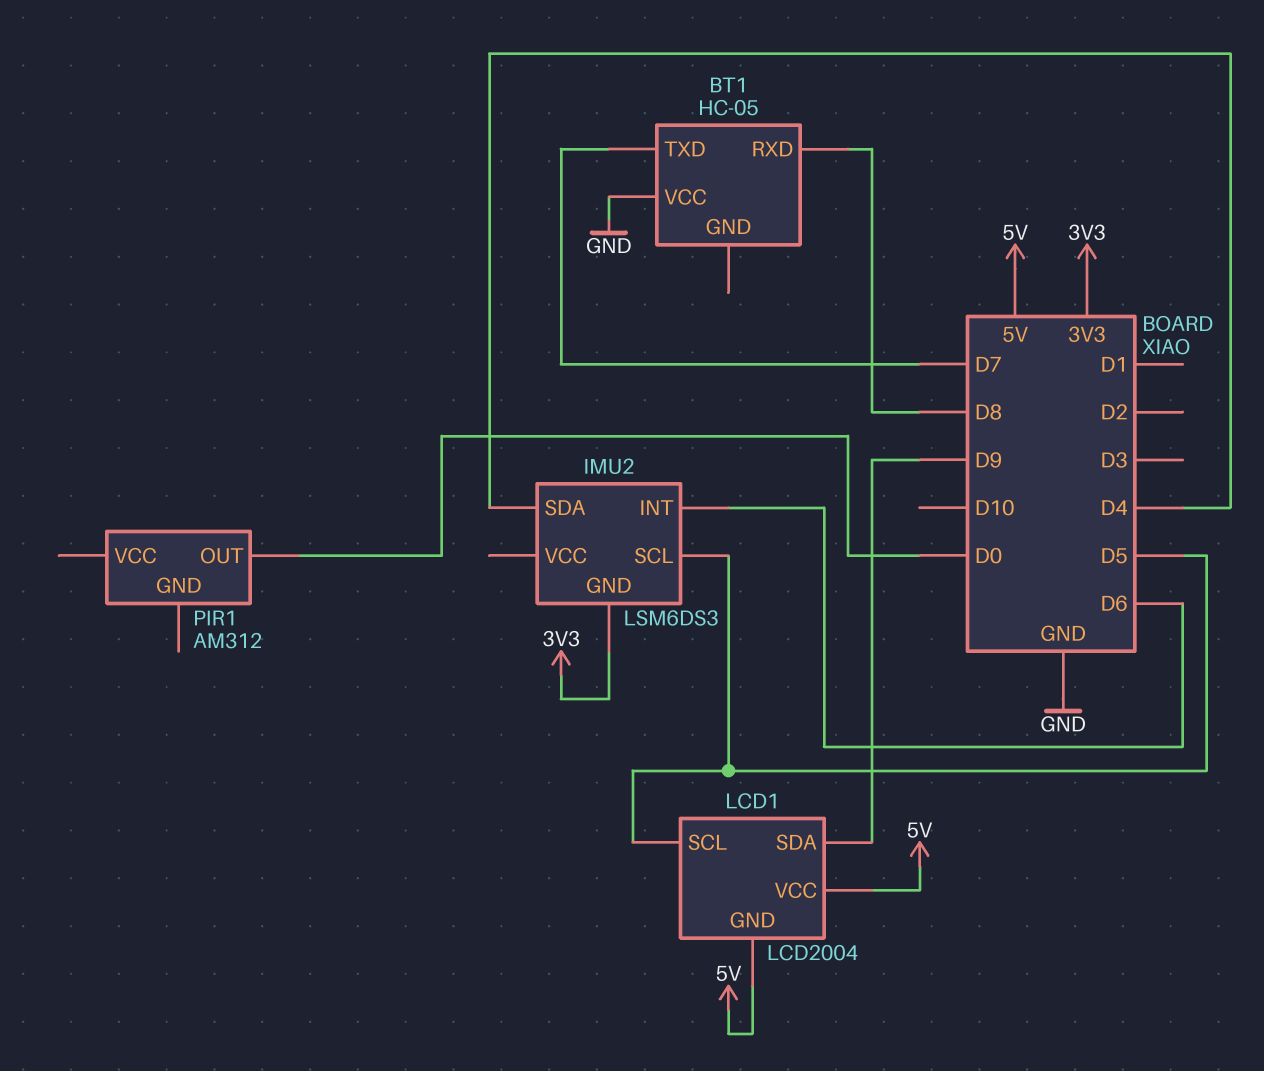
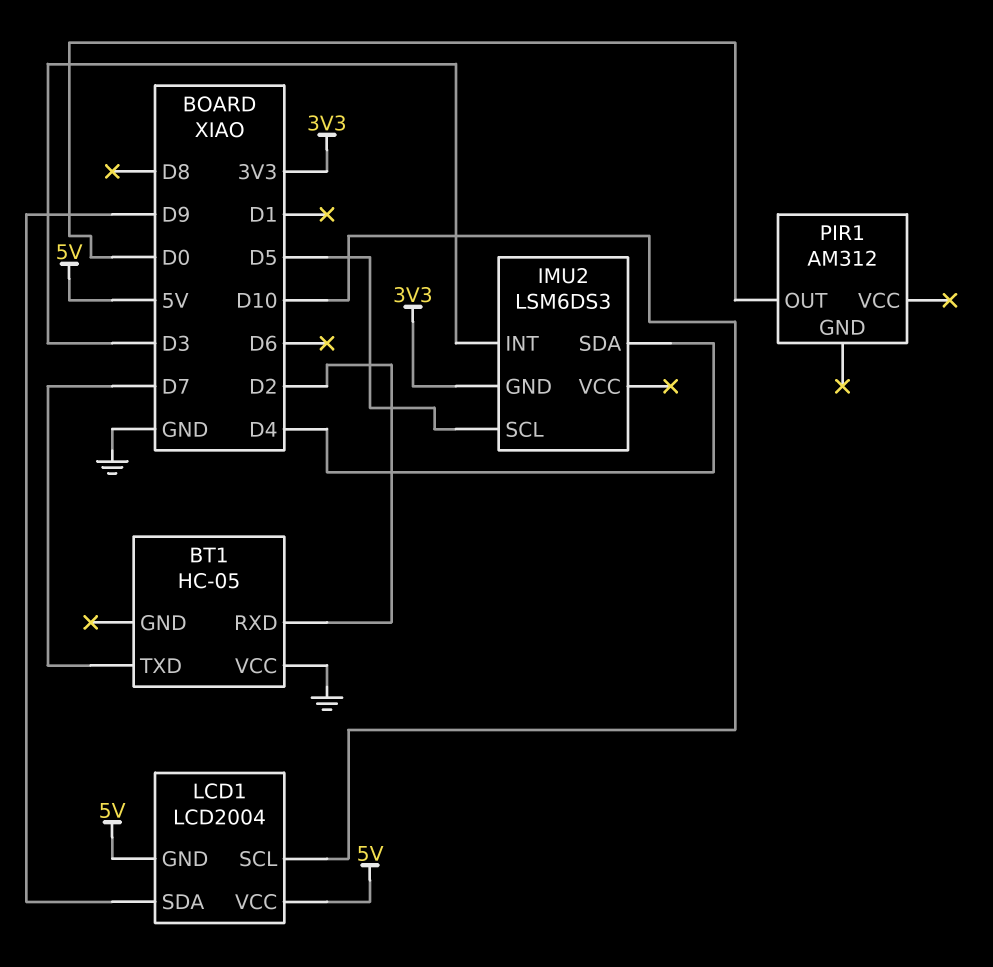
BT1 pin RXD: D8 -> D2
IMU2 pin INT: D6 -> D3
LCD1 pin SCL: D5 -> D10

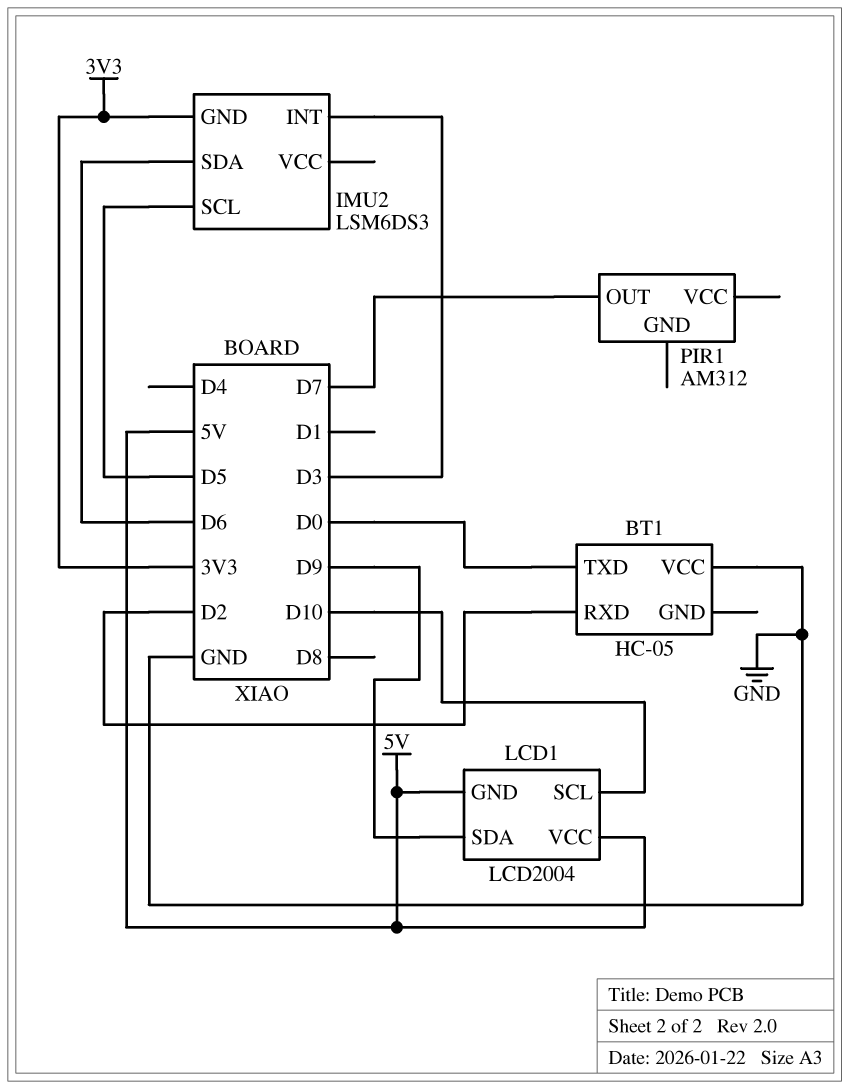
BT1 pin TXD: D7 -> D0
IMU2 pin SDA: D4 -> D6
PIR1 pin OUT: D0 -> D7

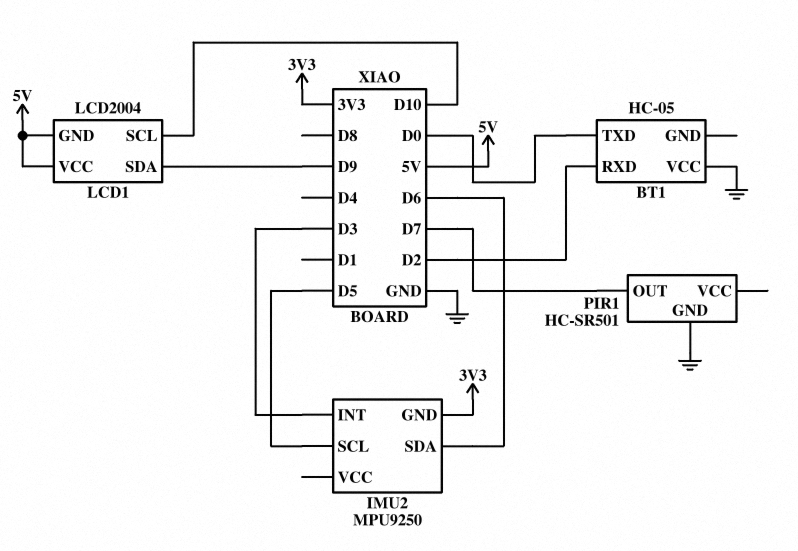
IMU2: LSM6DS3 -> MPU9250
PIR1: AM312 -> HC-SR501
PIR1 pin GND: none -> GND

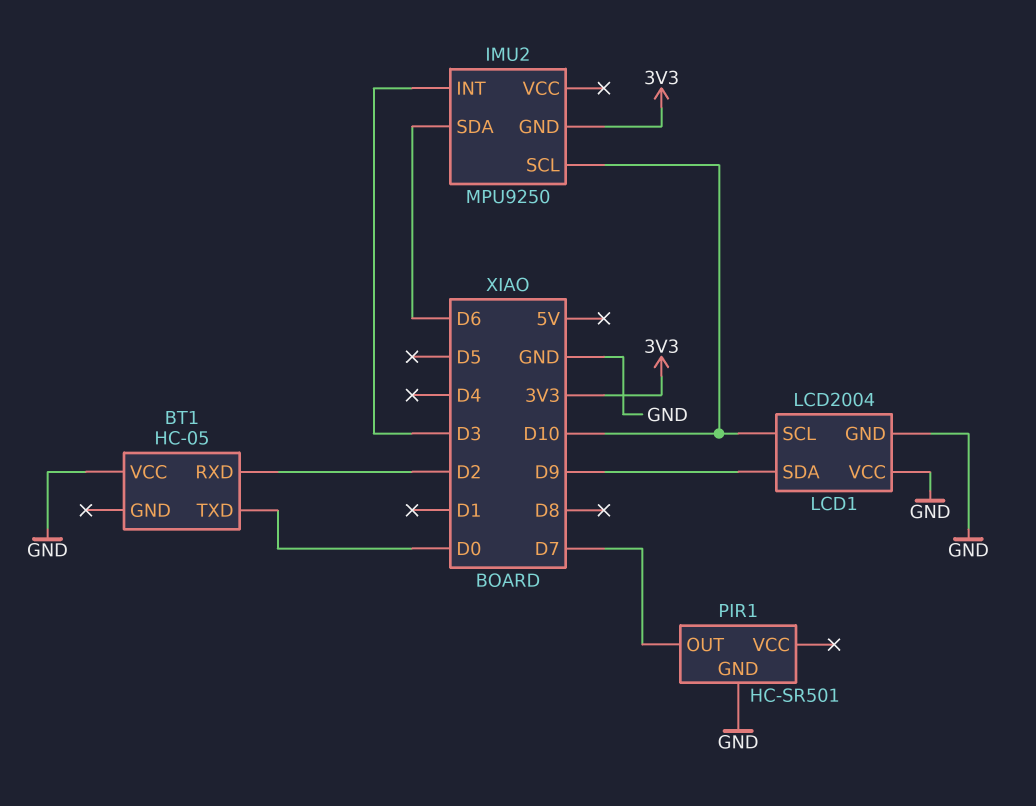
IMU2 pin SCL: D5 -> D10
LCD1 pin GND: 5V -> GND
LCD1 pin VCC: 5V -> GND

